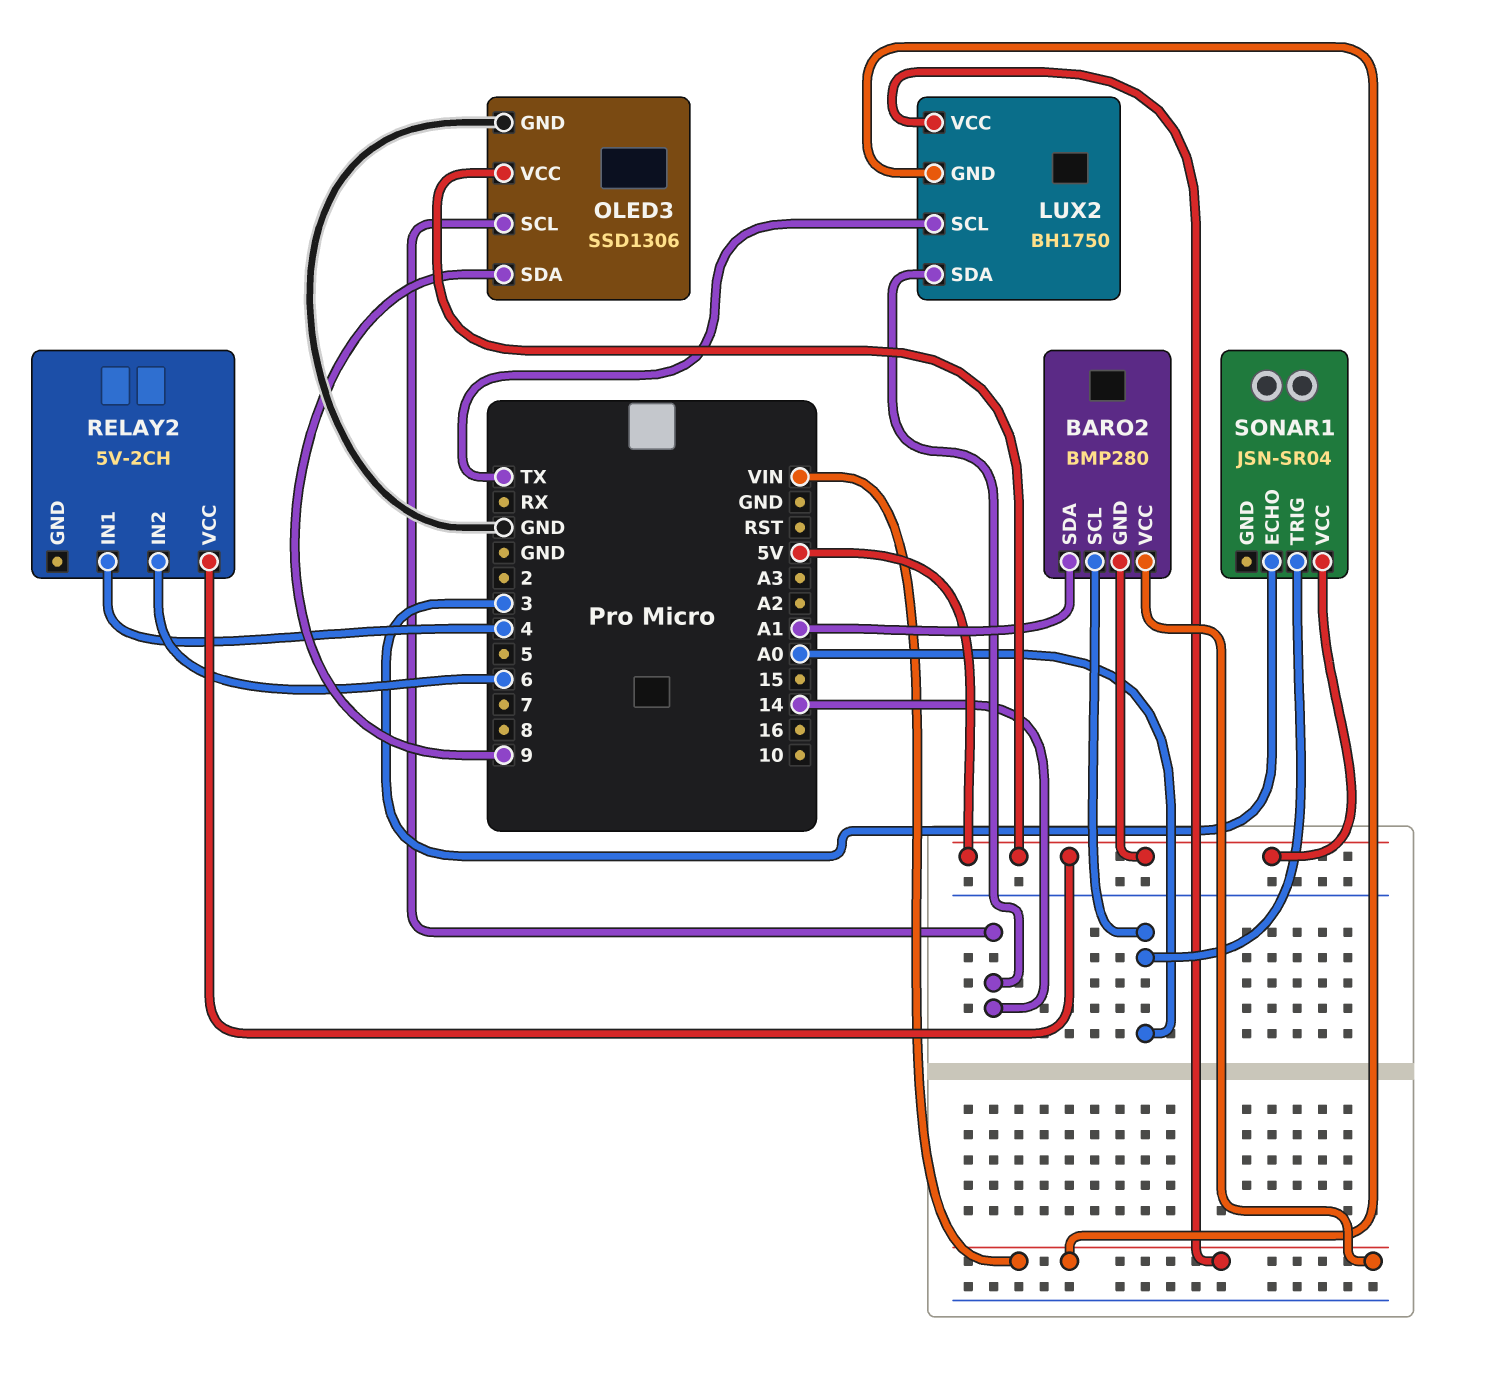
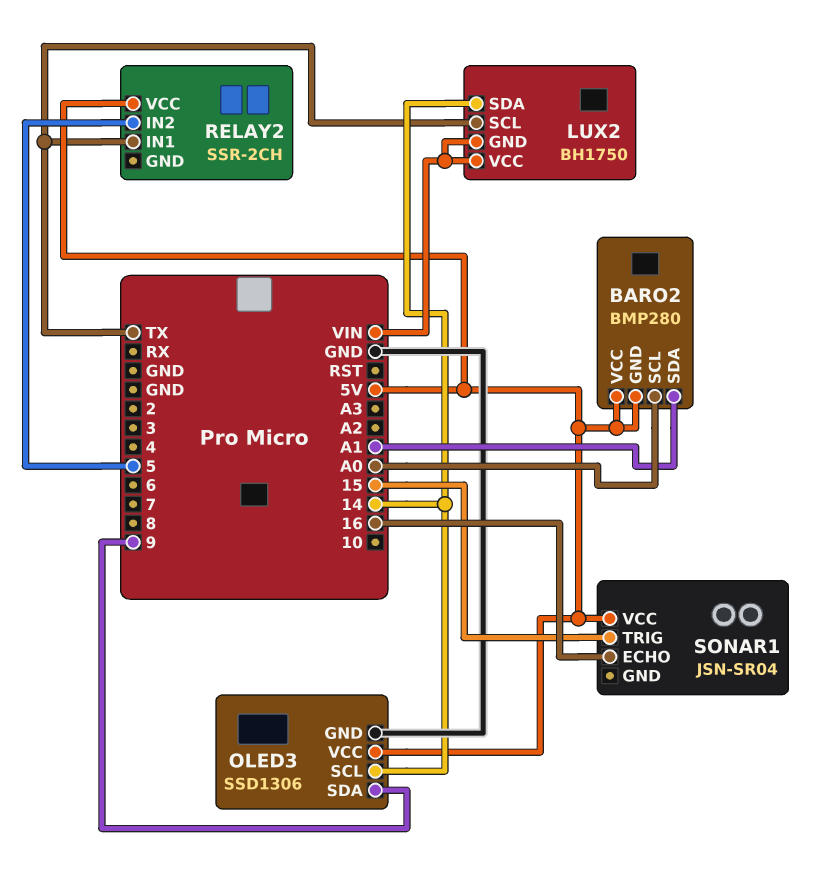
BARO2 pin VCC: VIN -> 5V
RELAY2: 5V-2CH -> SSR-2CH
RELAY2 pin IN1: 4 -> TX
RELAY2 pin IN2: 6 -> 5
SONAR1 pin ECHO: 3 -> 16
SONAR1 pin TRIG: A0 -> 15

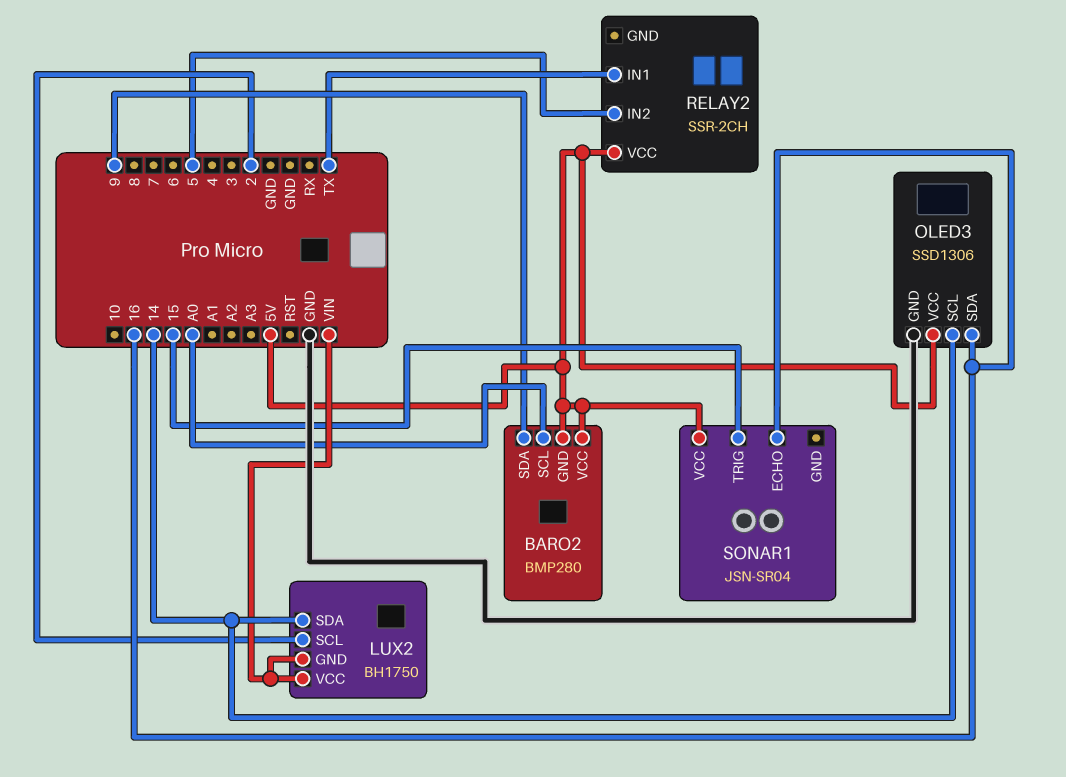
BARO2 pin SDA: A1 -> 9
LUX2 pin SCL: TX -> 2
OLED3 pin SDA: 9 -> 16

